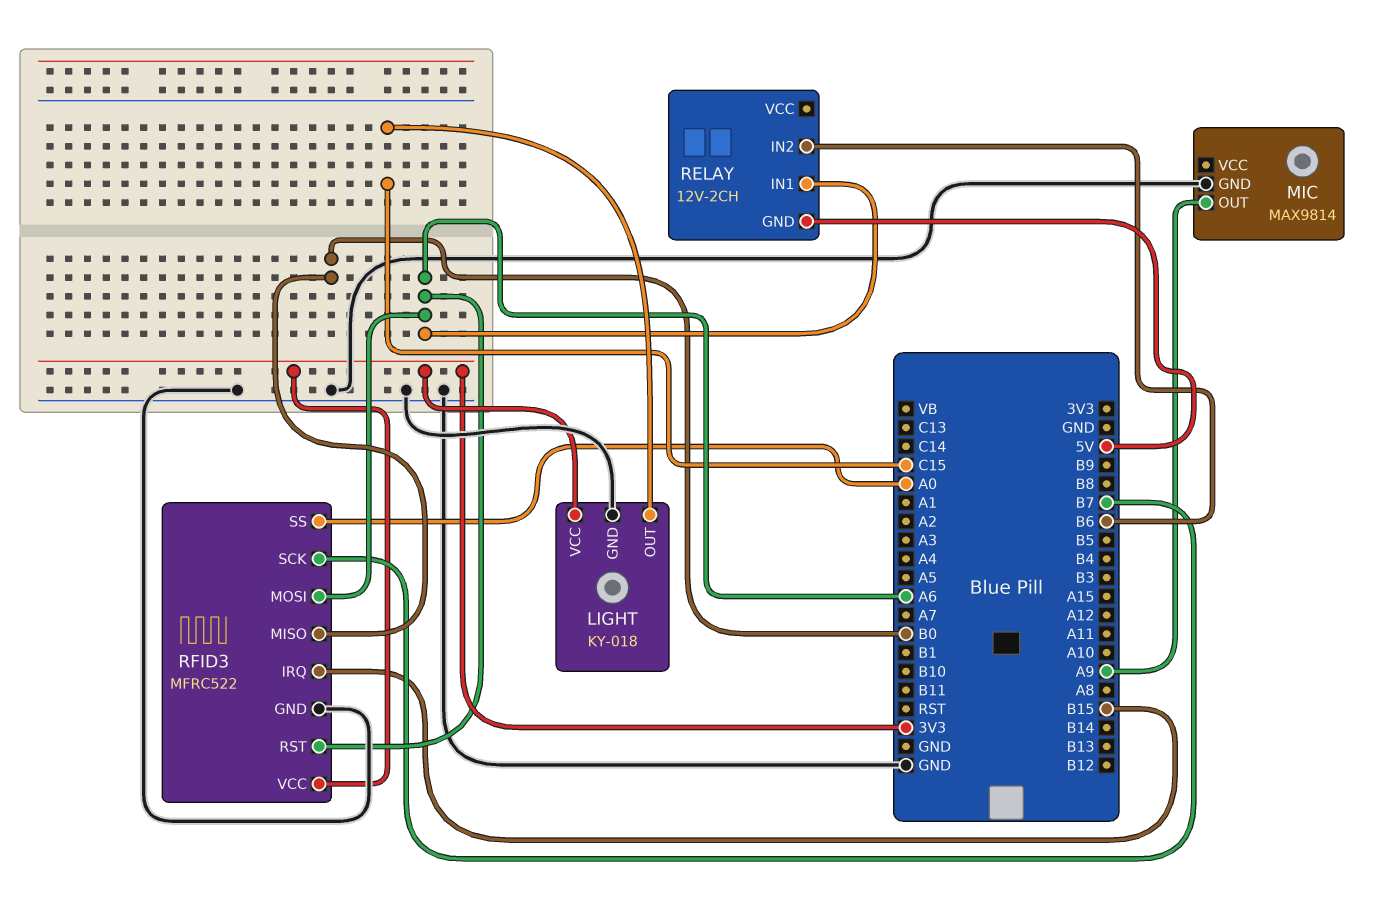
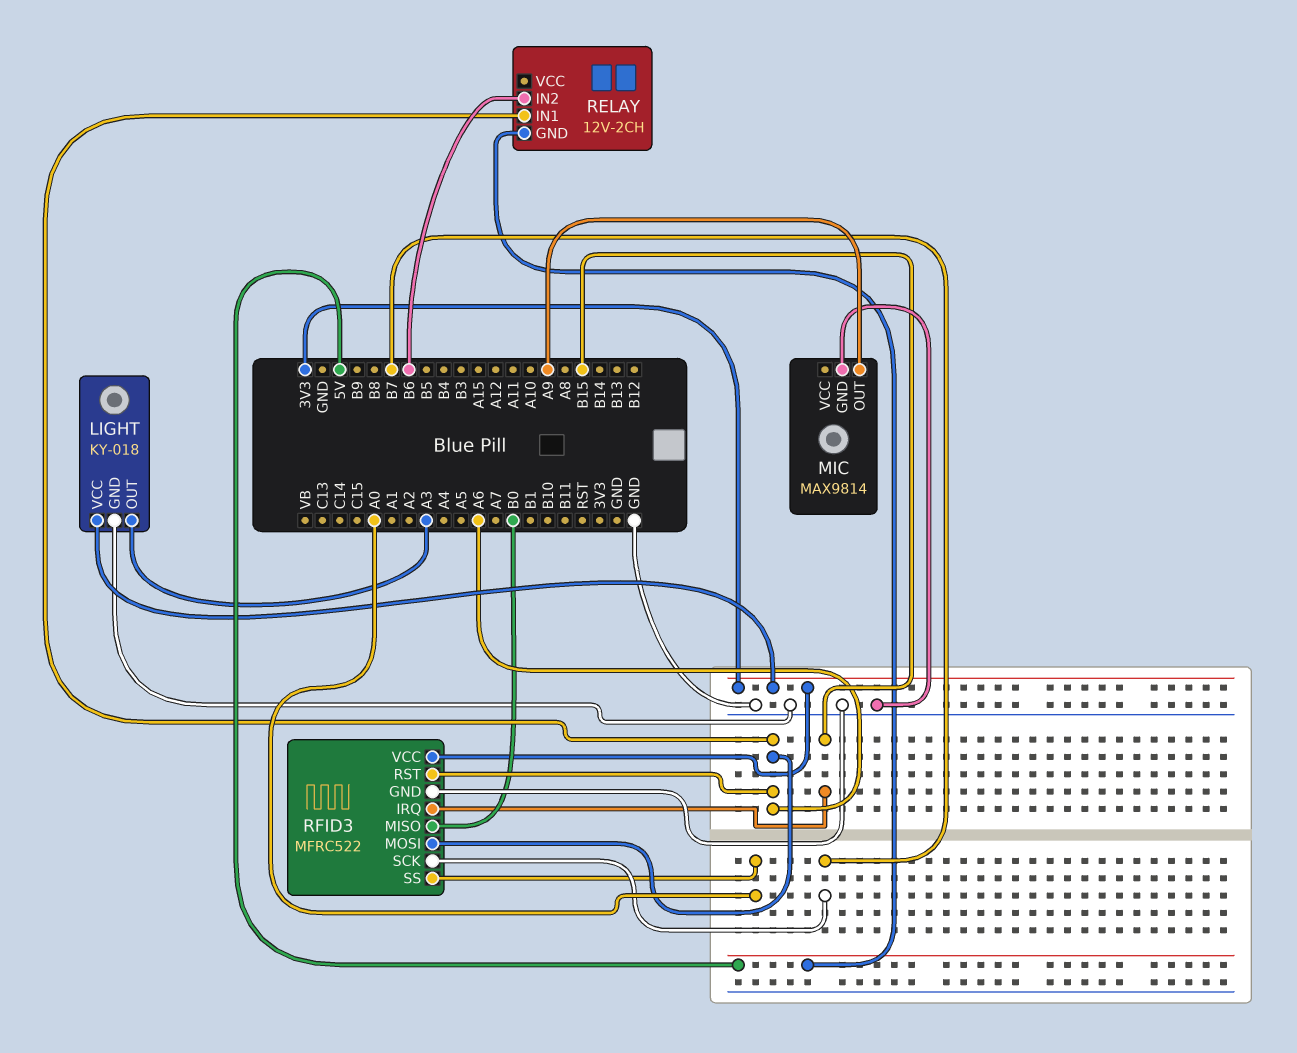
LIGHT pin OUT: C15 -> A3

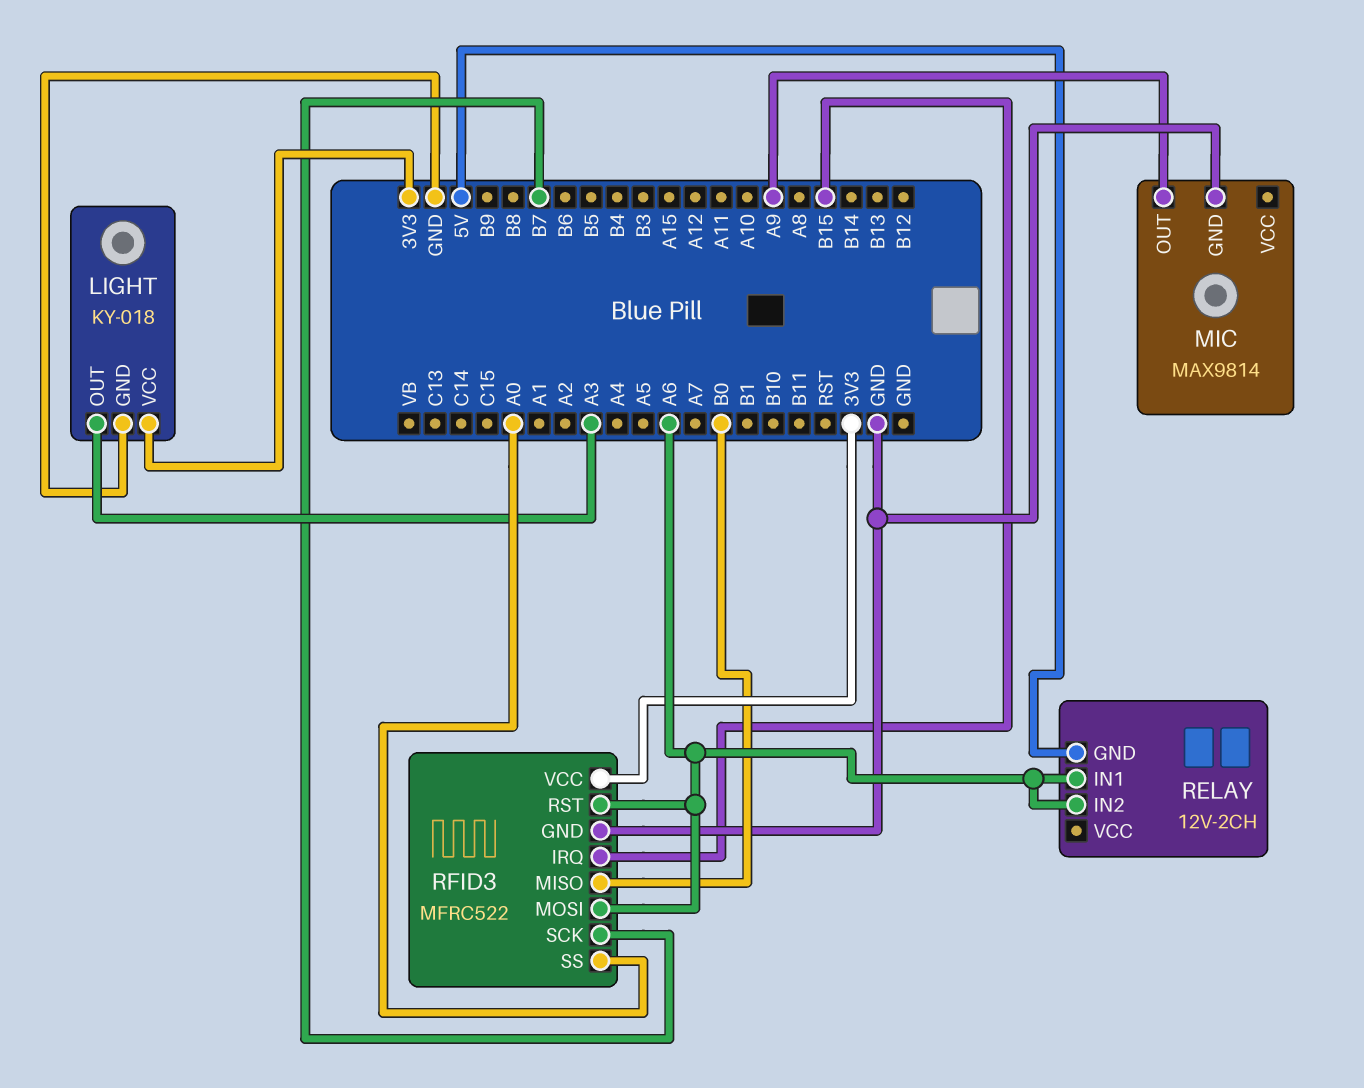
RELAY pin IN2: B6 -> A6

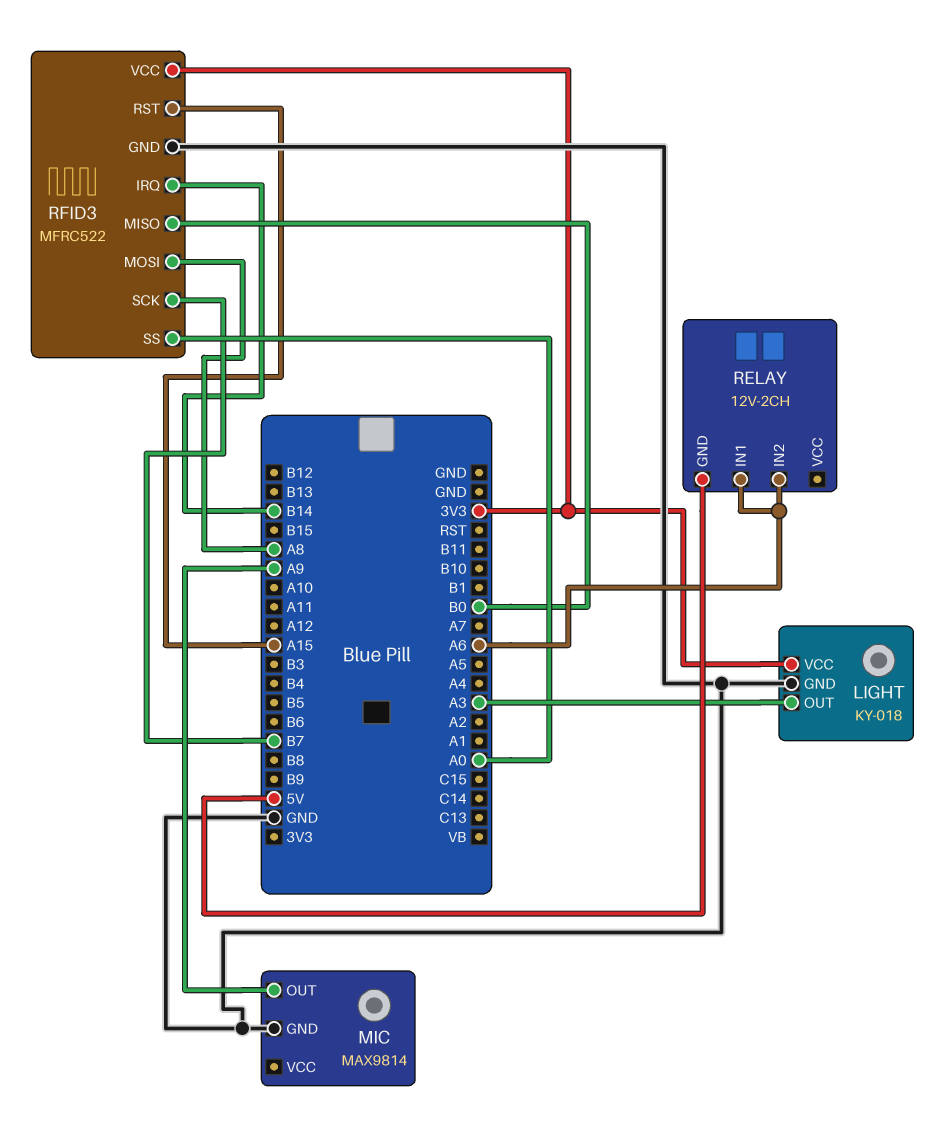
RFID3 pin IRQ: B15 -> B14
RFID3 pin MOSI: A6 -> A8
RFID3 pin RST: A6 -> A15

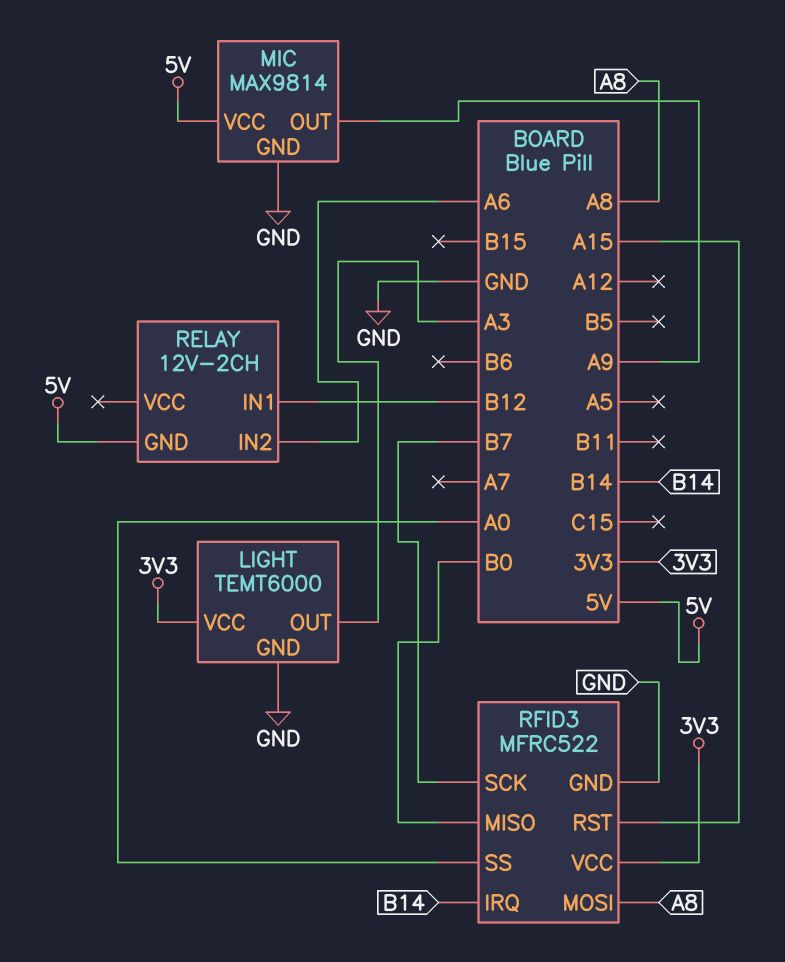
LIGHT: KY-018 -> TEMT6000
MIC pin VCC: none -> 5V
RELAY pin IN1: A6 -> B12

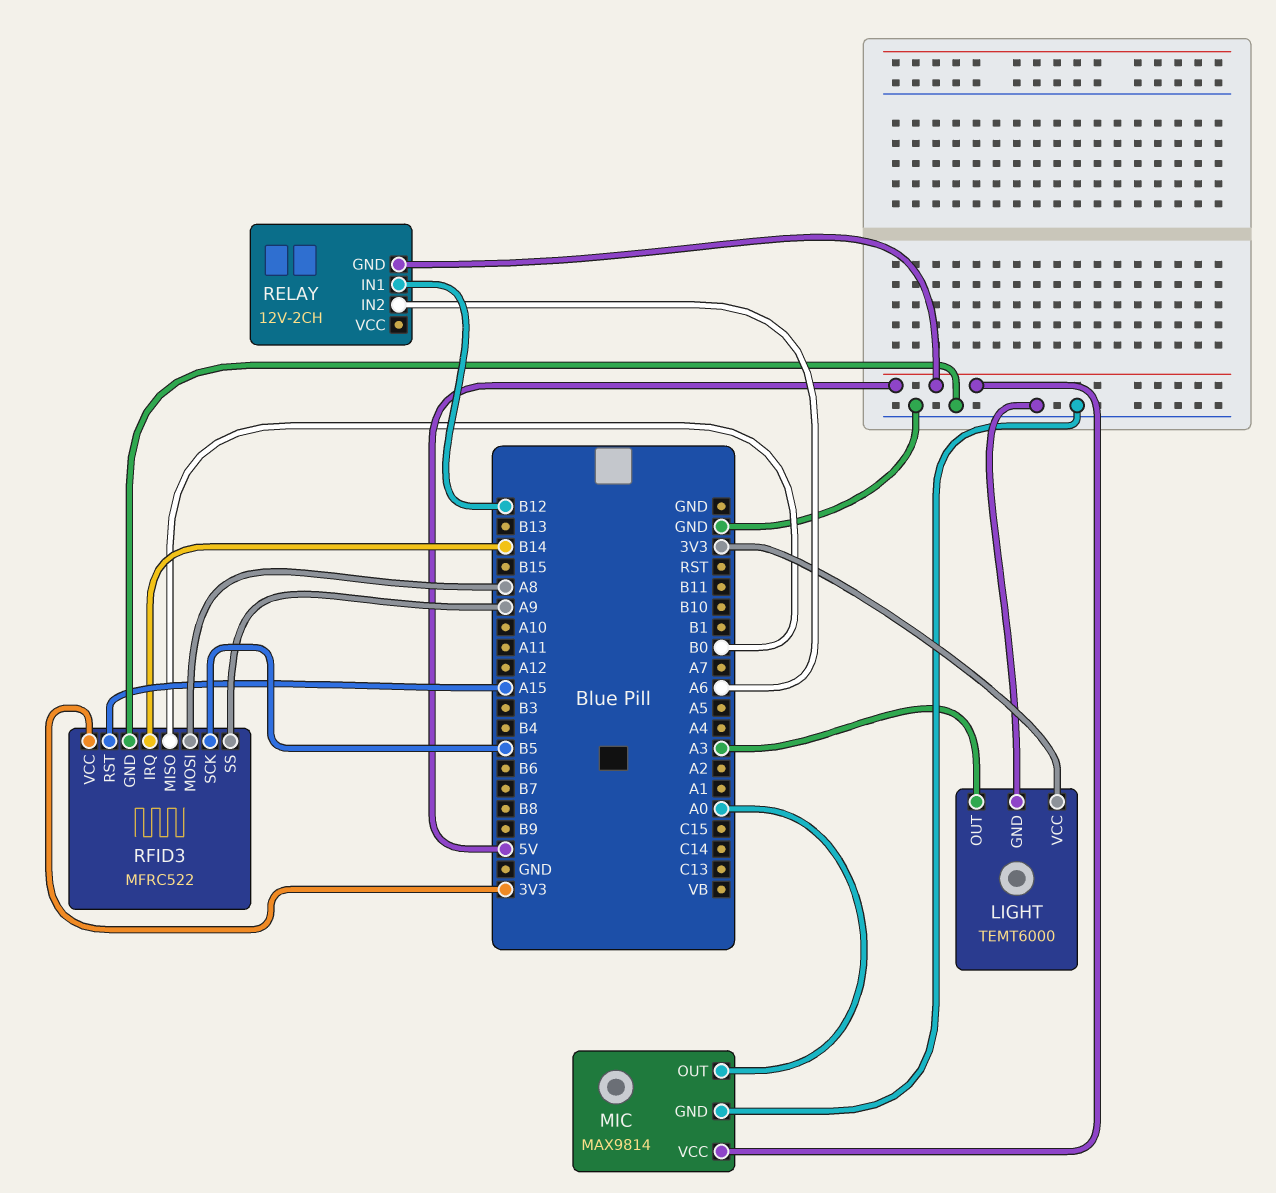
MIC pin OUT: A9 -> A0
RFID3 pin SCK: B7 -> B5
RFID3 pin SS: A0 -> A9

